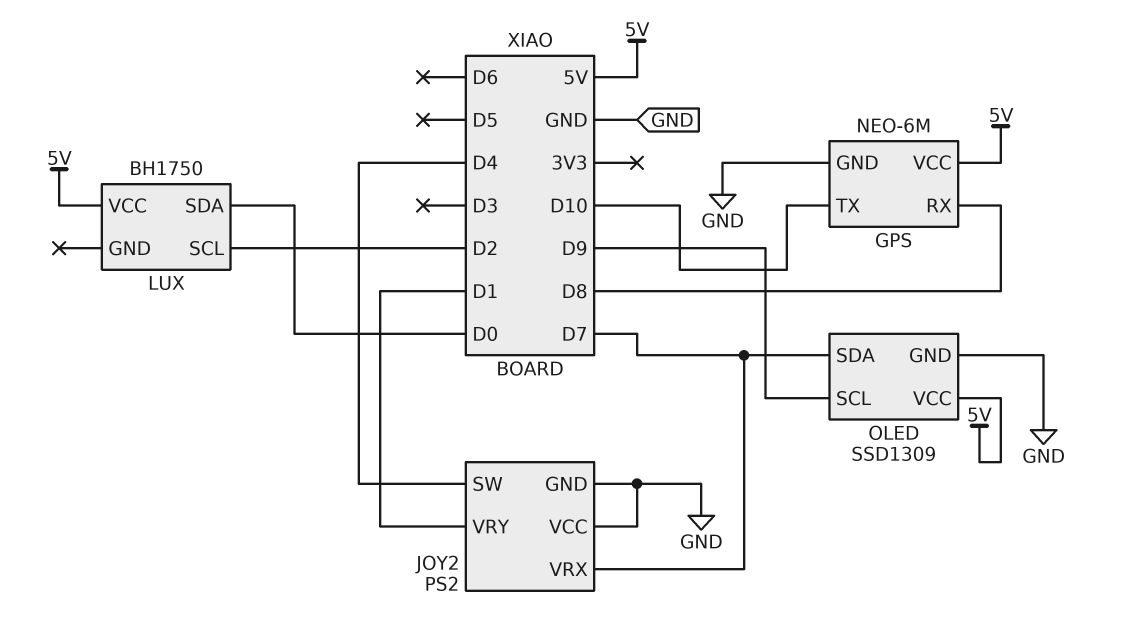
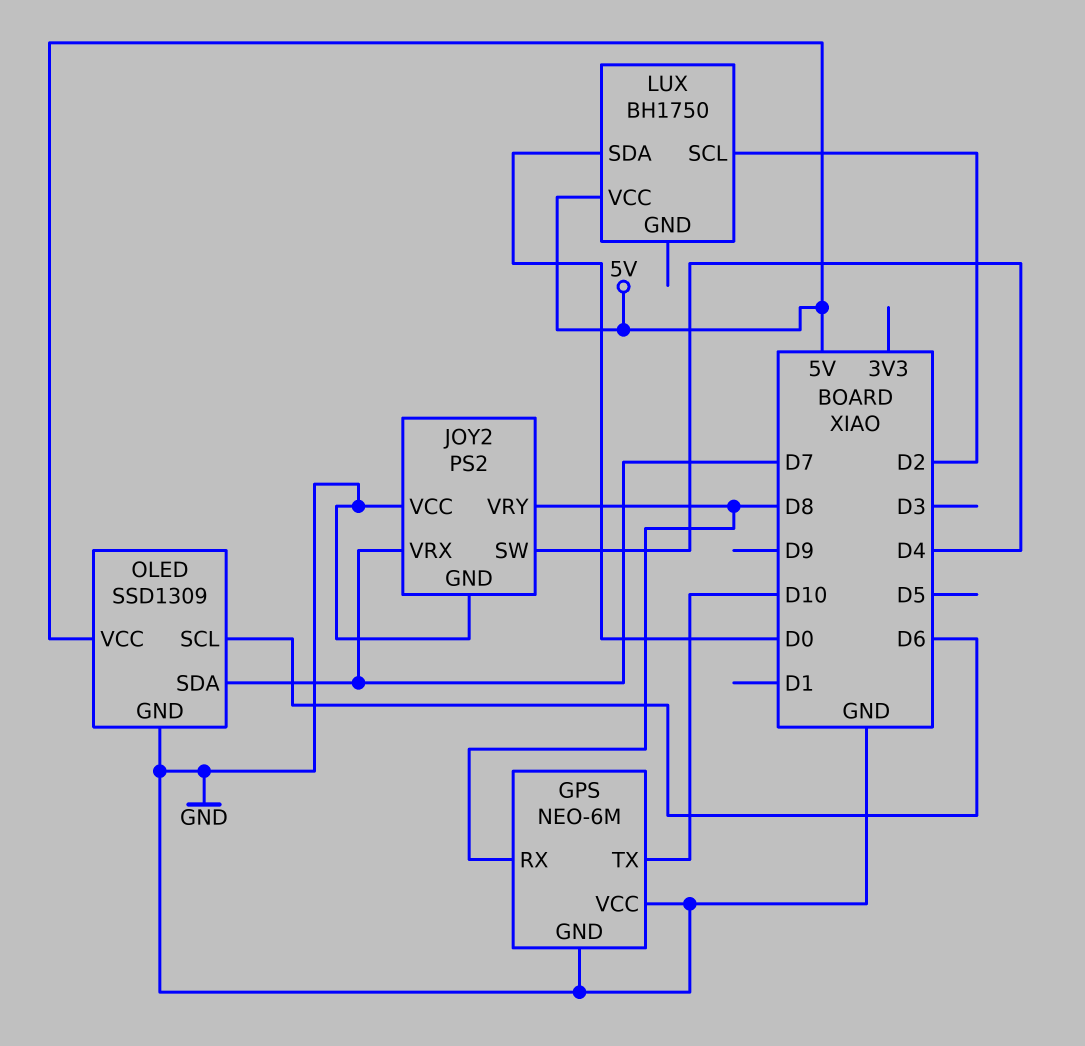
GPS pin VCC: 5V -> GND
JOY2 pin VRY: D1 -> D8
OLED pin SCL: D9 -> D6

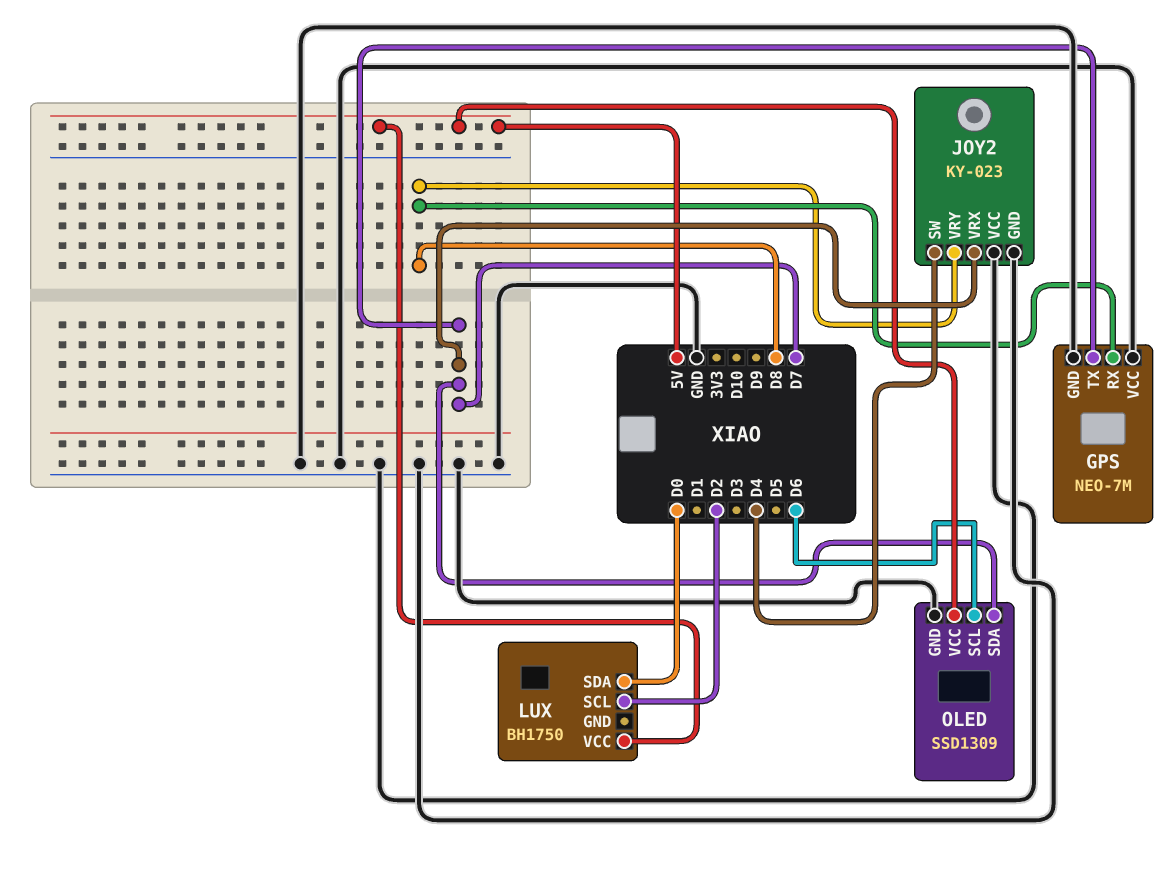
GPS: NEO-6M -> NEO-7M
GPS pin TX: D10 -> D7
JOY2: PS2 -> KY-023

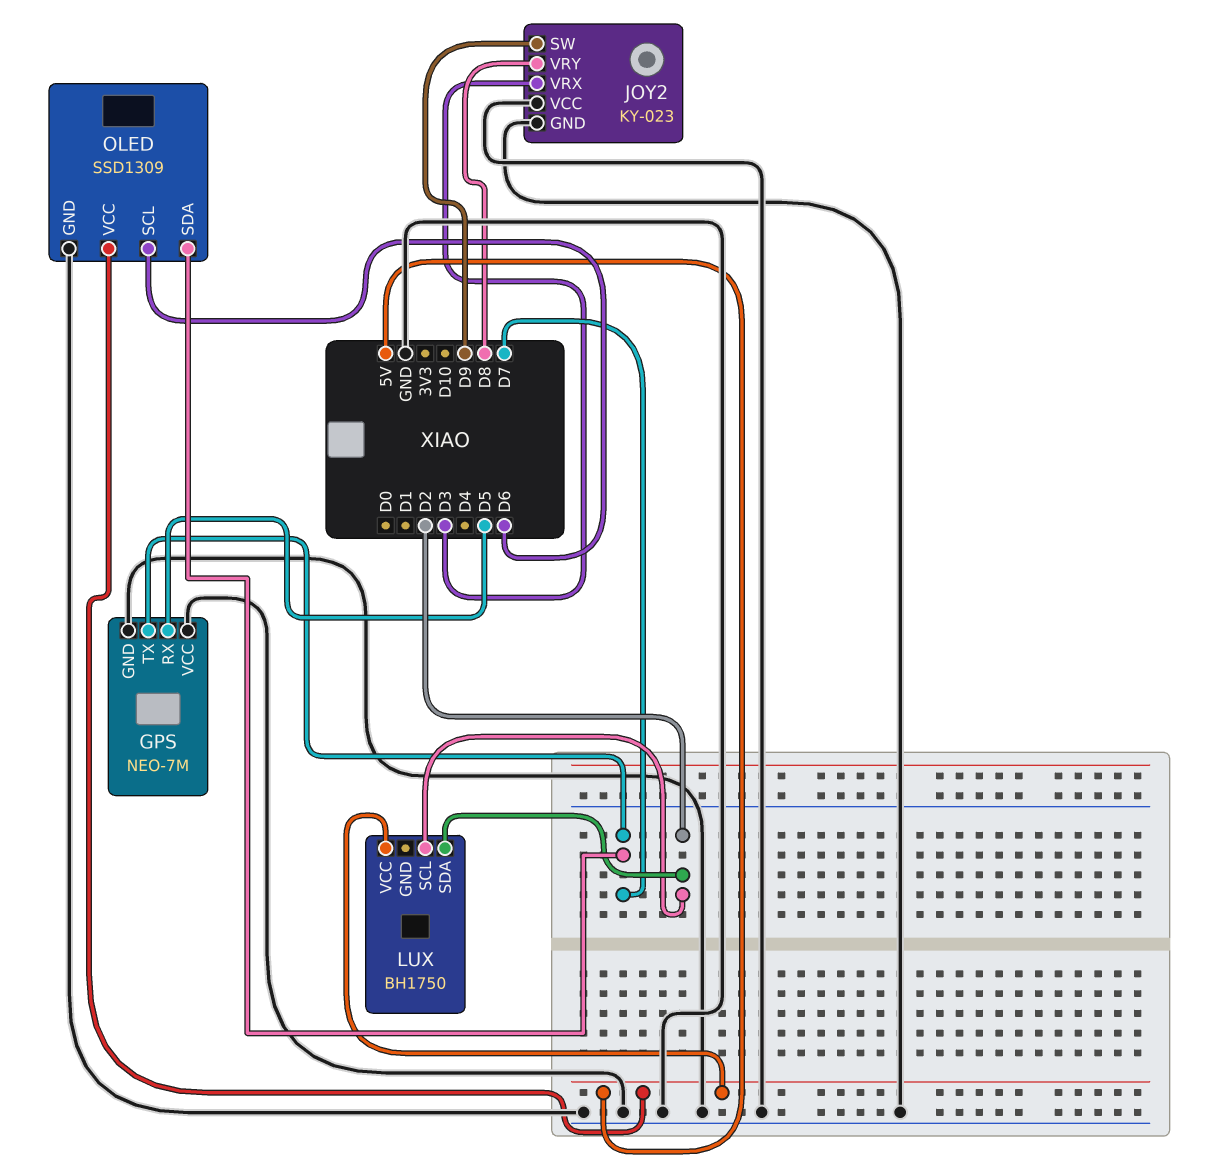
GPS pin RX: D8 -> D5
JOY2 pin SW: D4 -> D9
JOY2 pin VRX: D7 -> D3
LUX pin SDA: D0 -> D2

